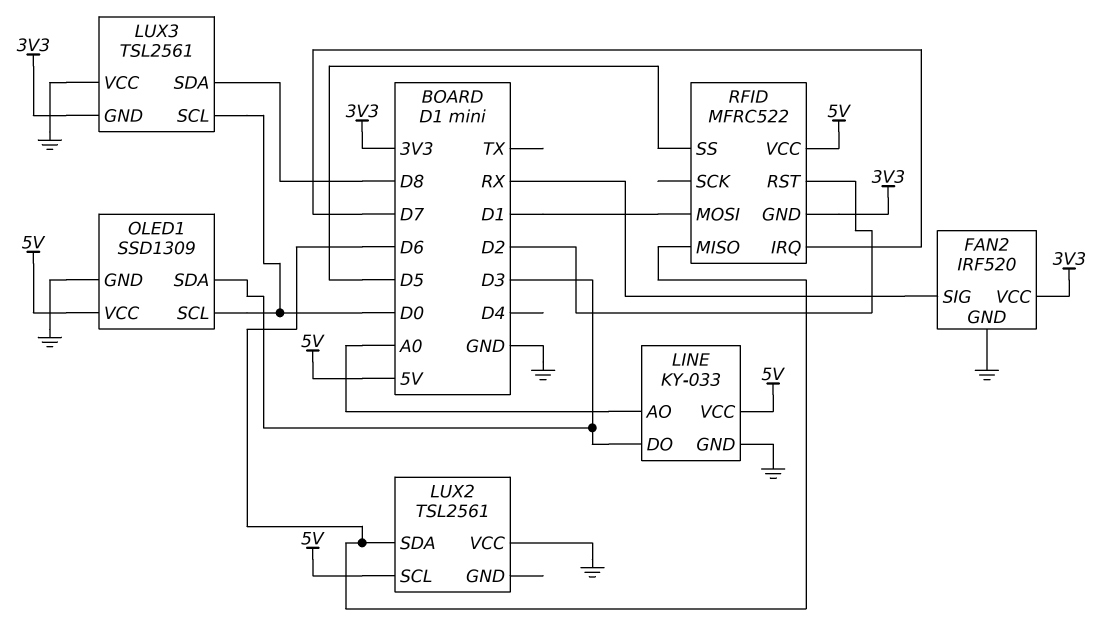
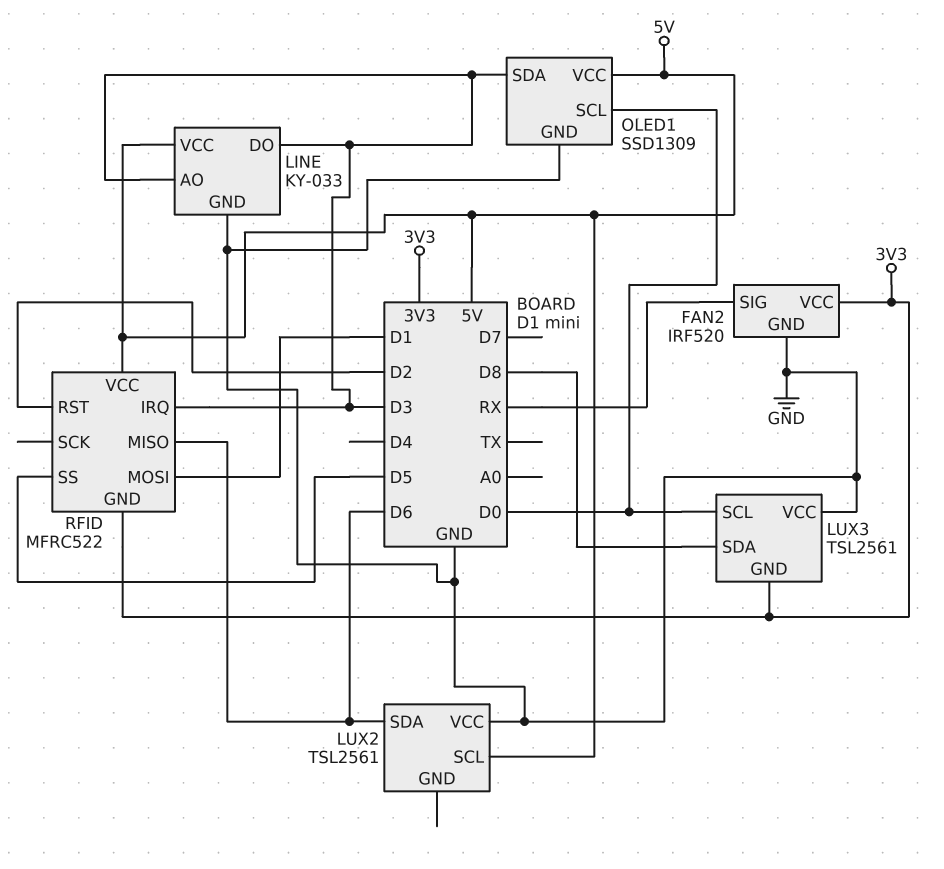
LINE pin AO: A0 -> D3
RFID pin IRQ: D7 -> D3

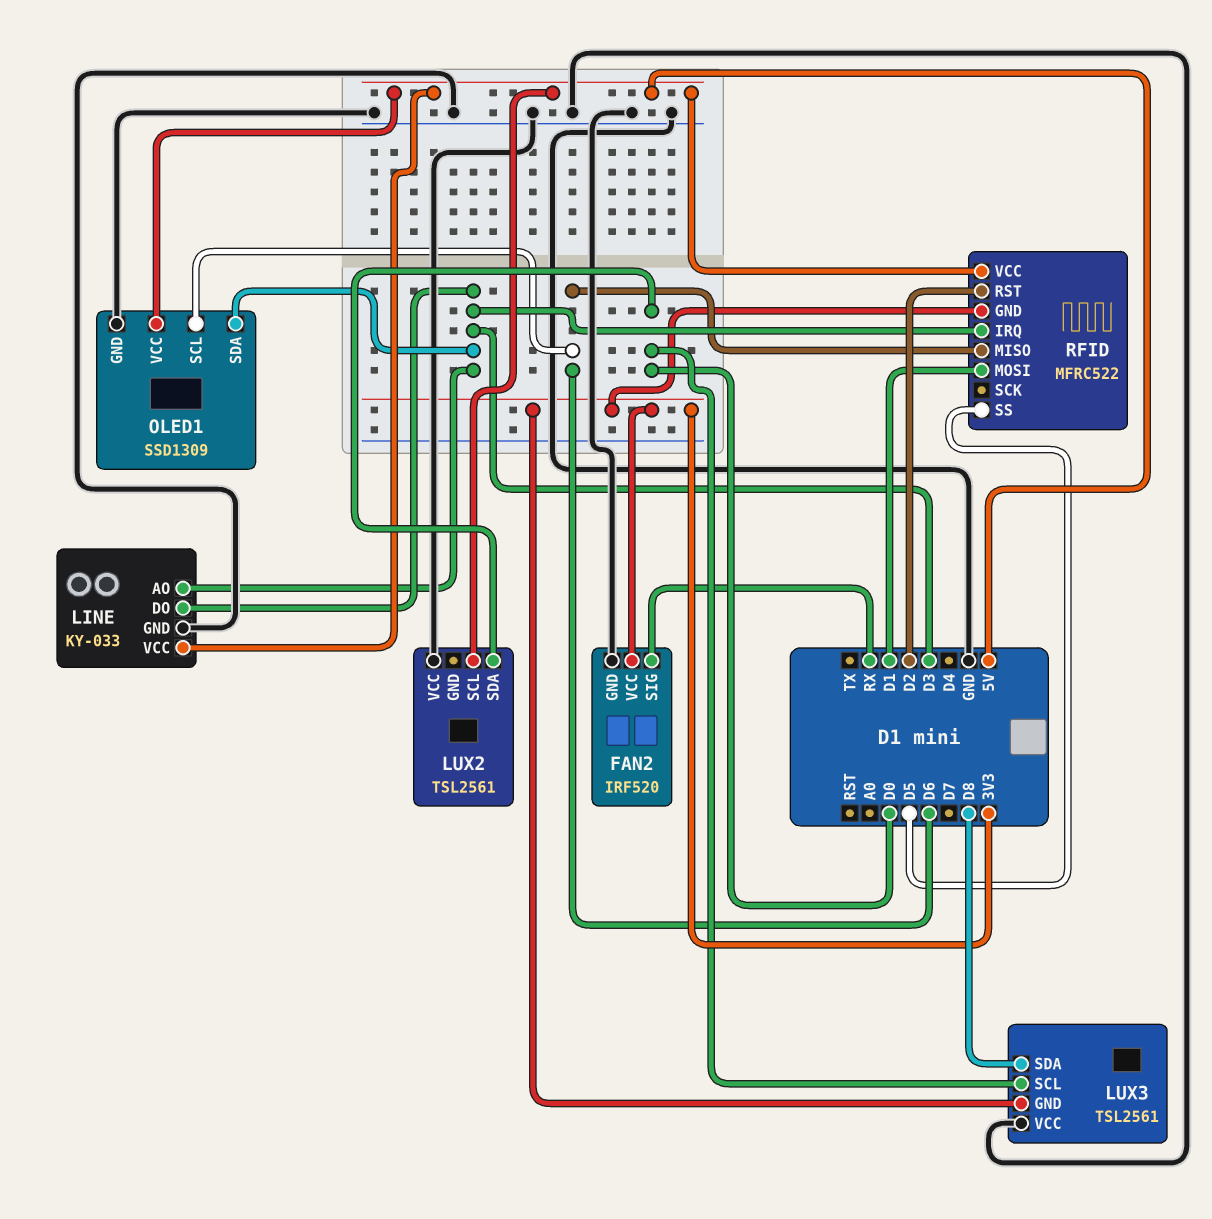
LUX2 pin SDA: D6 -> D0
OLED1 pin SCL: D0 -> D6

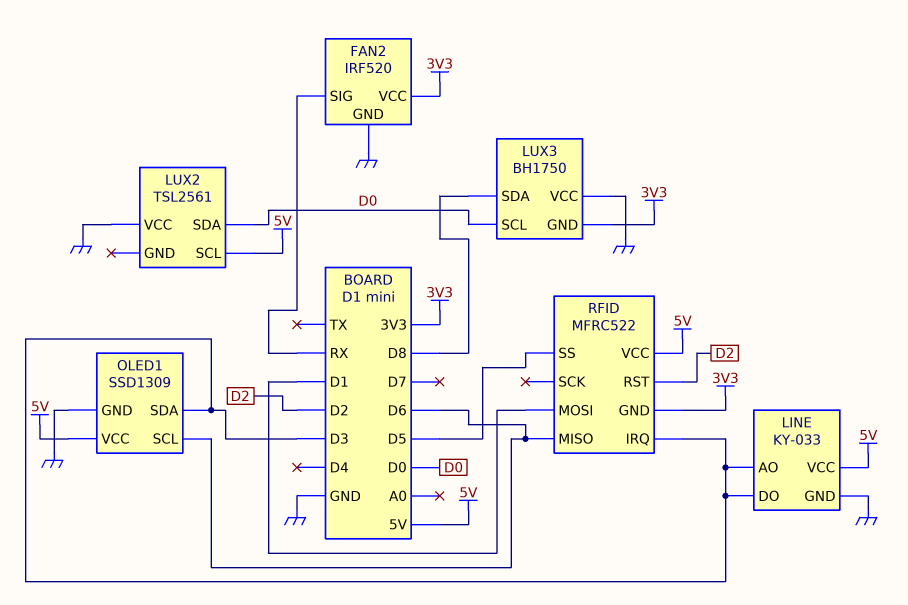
LUX3: TSL2561 -> BH1750

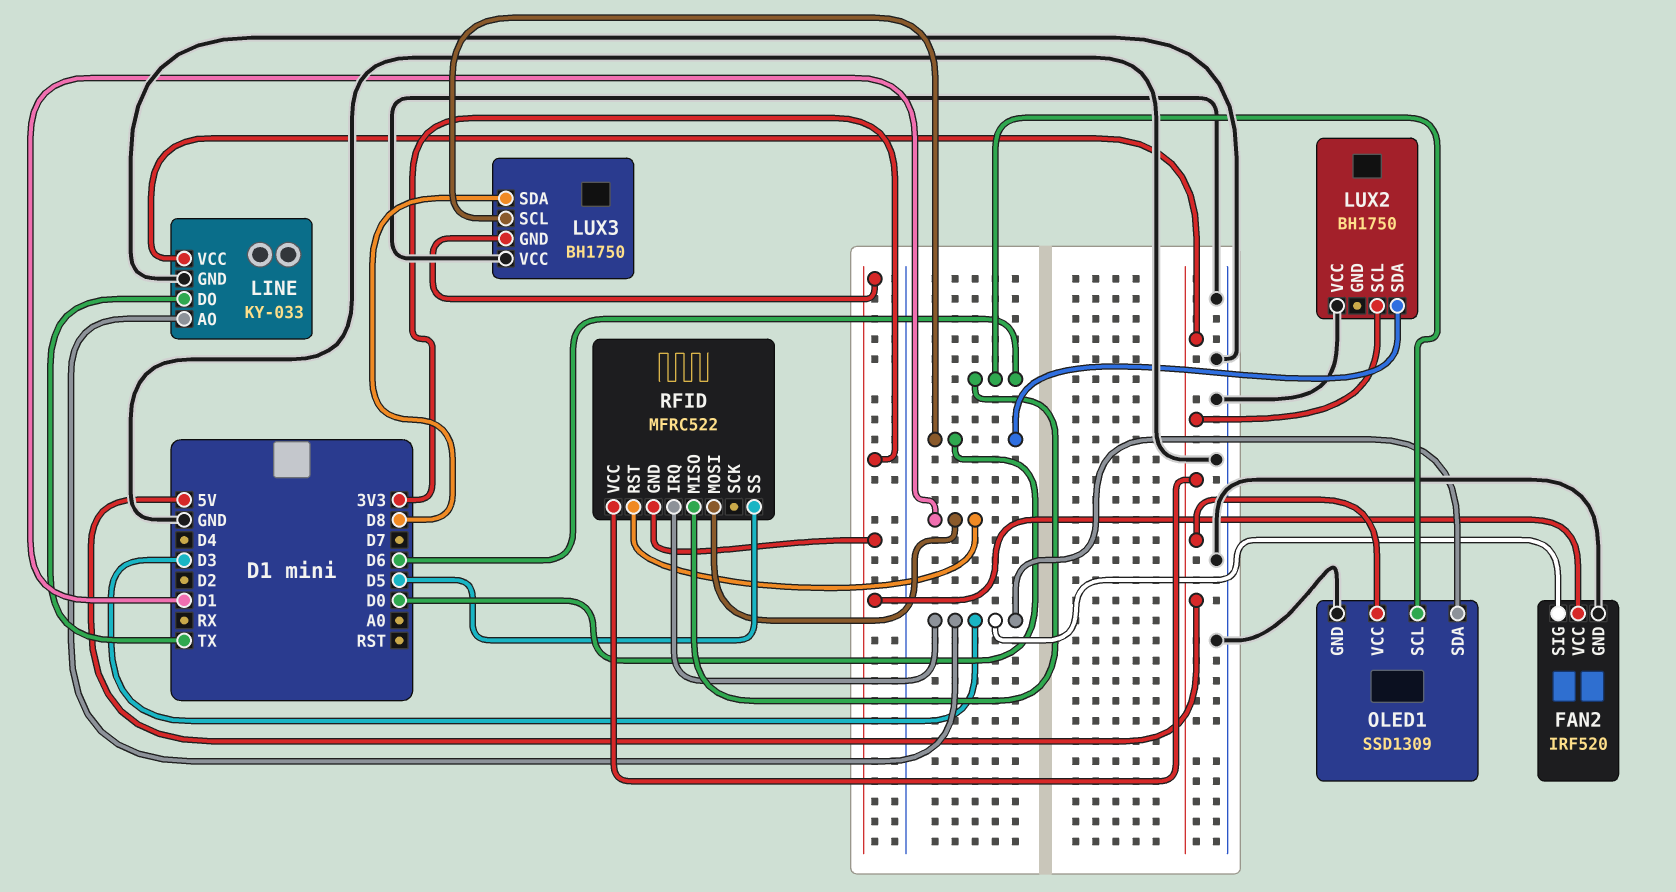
FAN2 pin SIG: RX -> D3
LINE pin DO: D3 -> TX
LUX2: TSL2561 -> BH1750
RFID pin RST: D2 -> D1

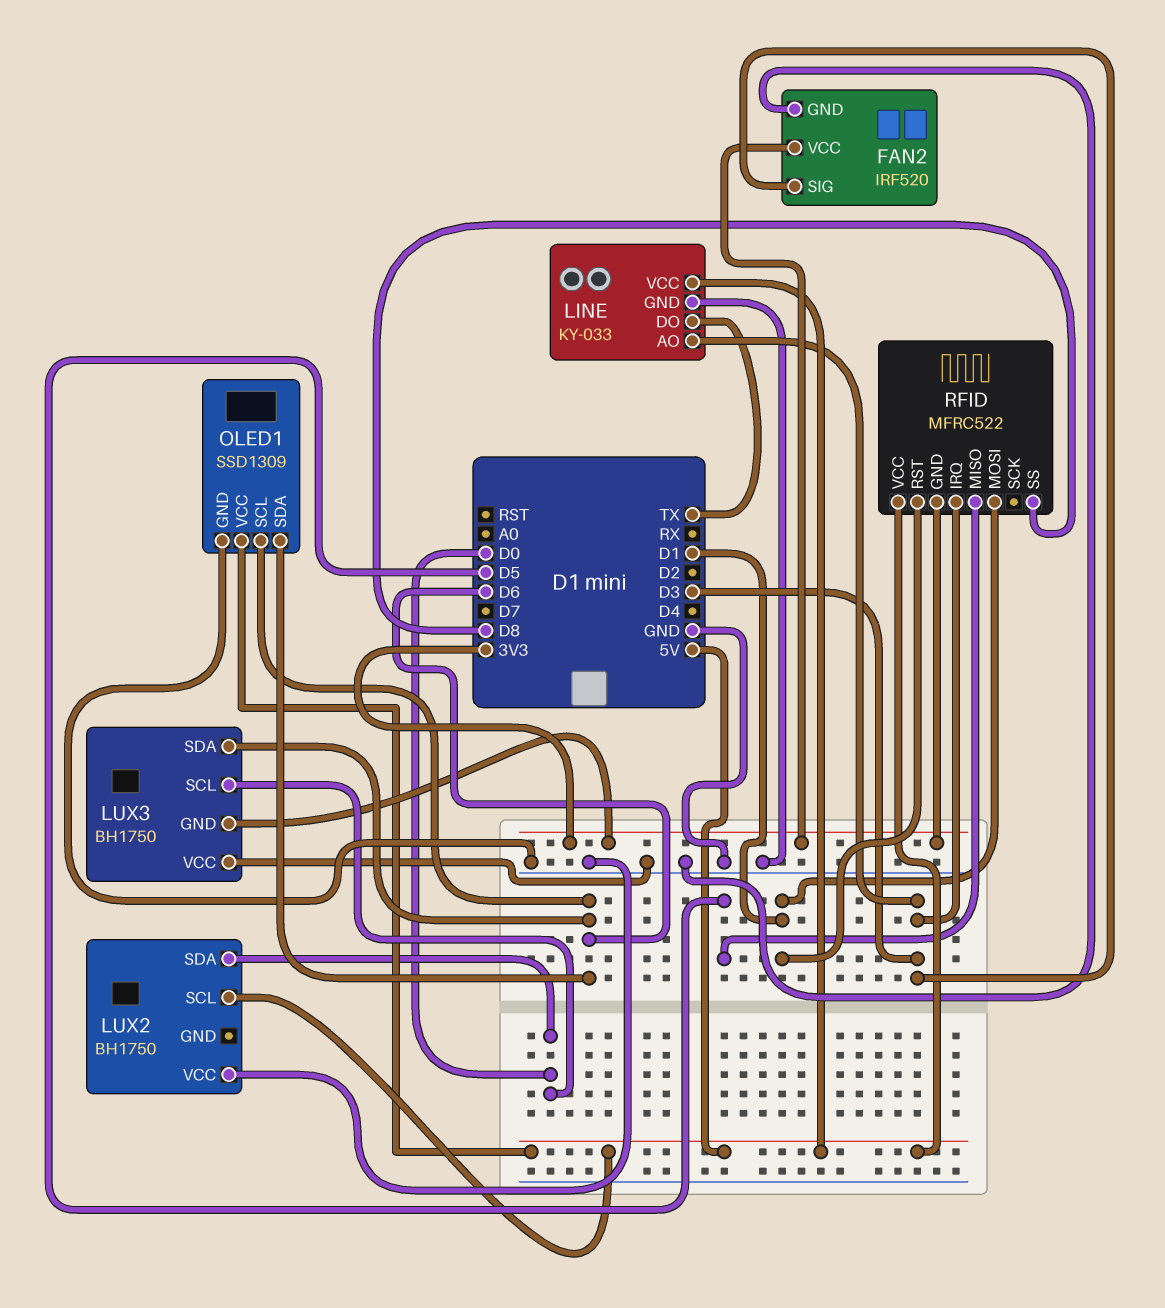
LUX3 pin SDA: D8 -> D6
OLED1 pin SDA: D3 -> D6
RFID pin MISO: D6 -> D5
RFID pin SS: D5 -> D8

